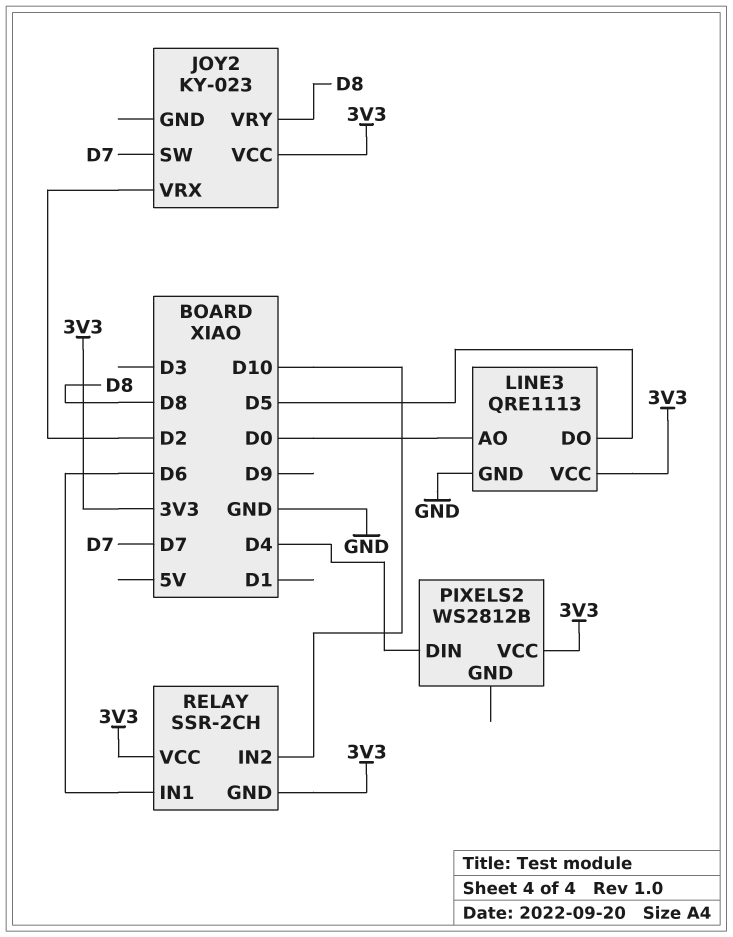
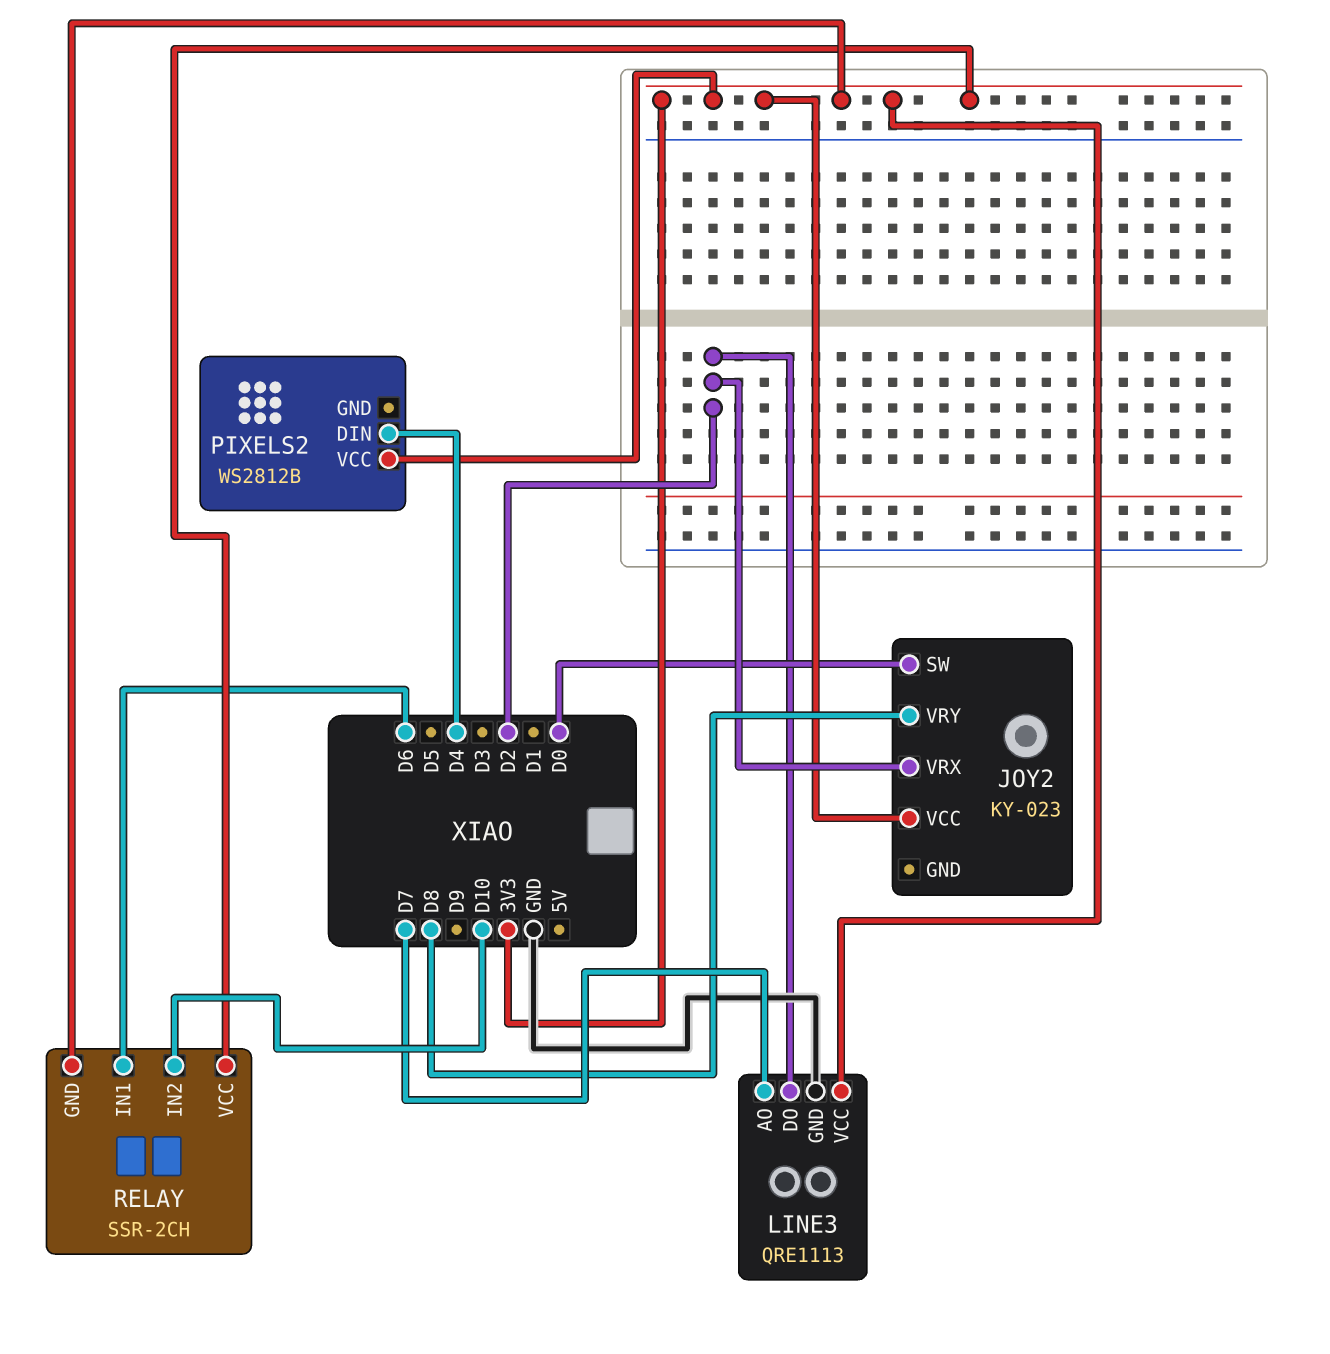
JOY2 pin SW: D7 -> D0
LINE3 pin AO: D0 -> D7
LINE3 pin DO: D5 -> D2

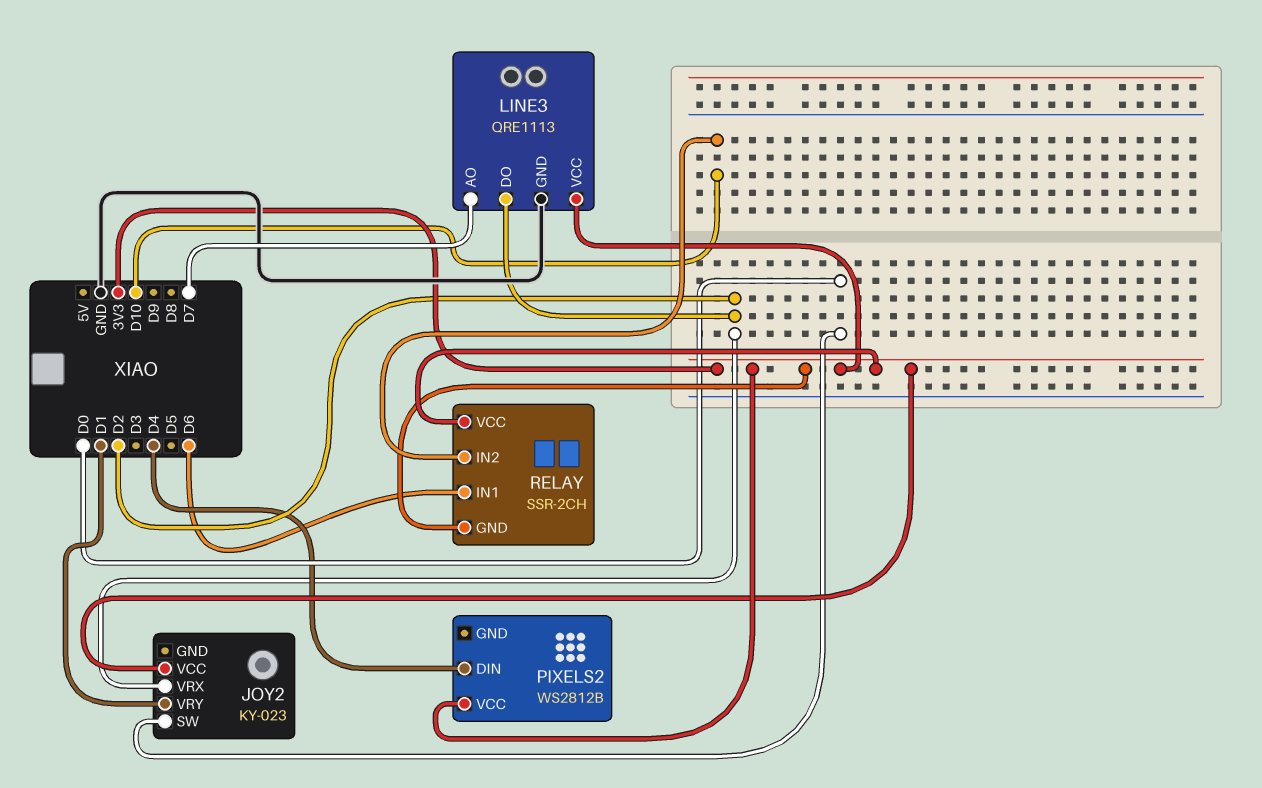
JOY2 pin VRY: D8 -> D1

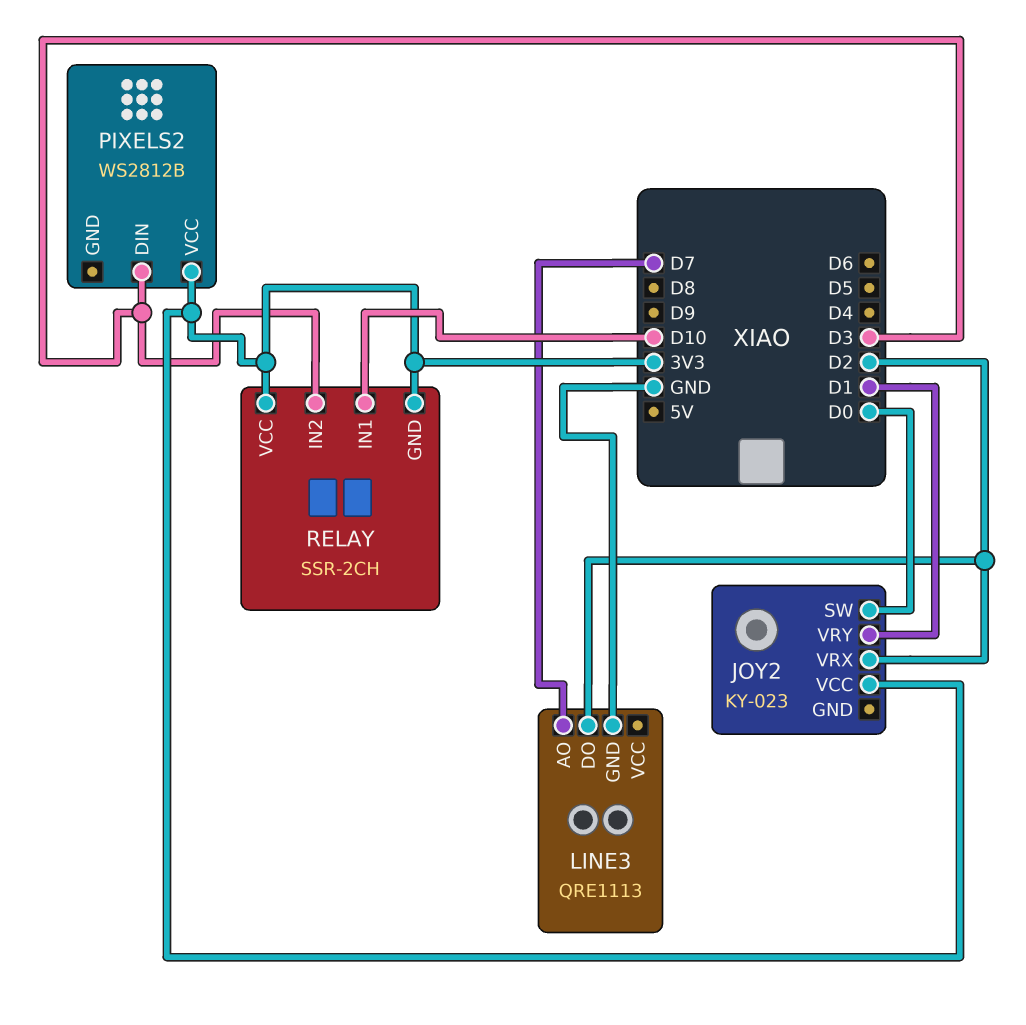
LINE3 pin VCC: 3V3 -> none
PIXELS2 pin DIN: D4 -> D3
RELAY pin IN1: D6 -> D10
RELAY pin IN2: D10 -> D3

